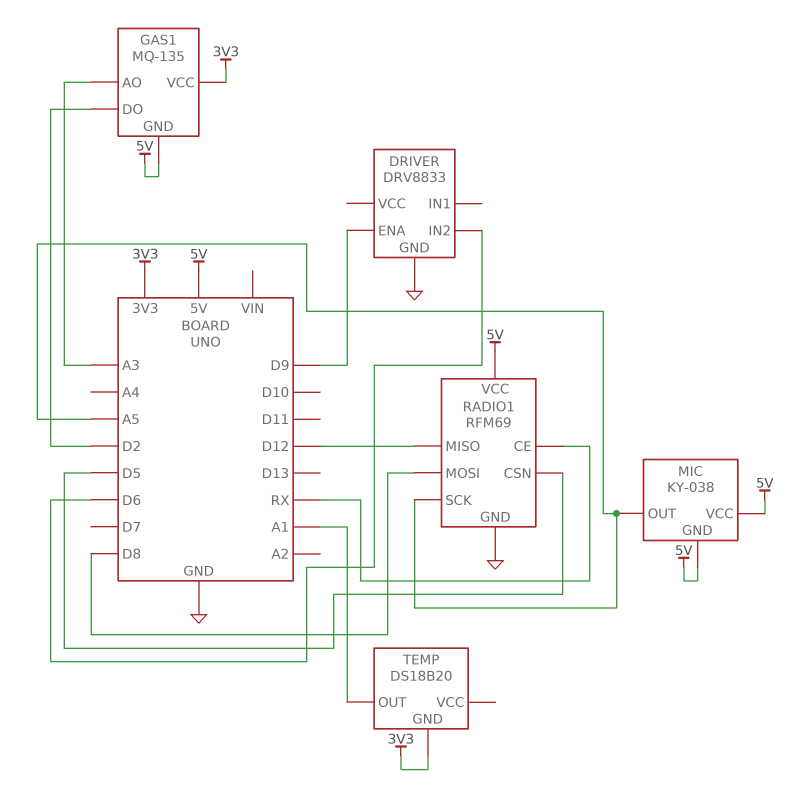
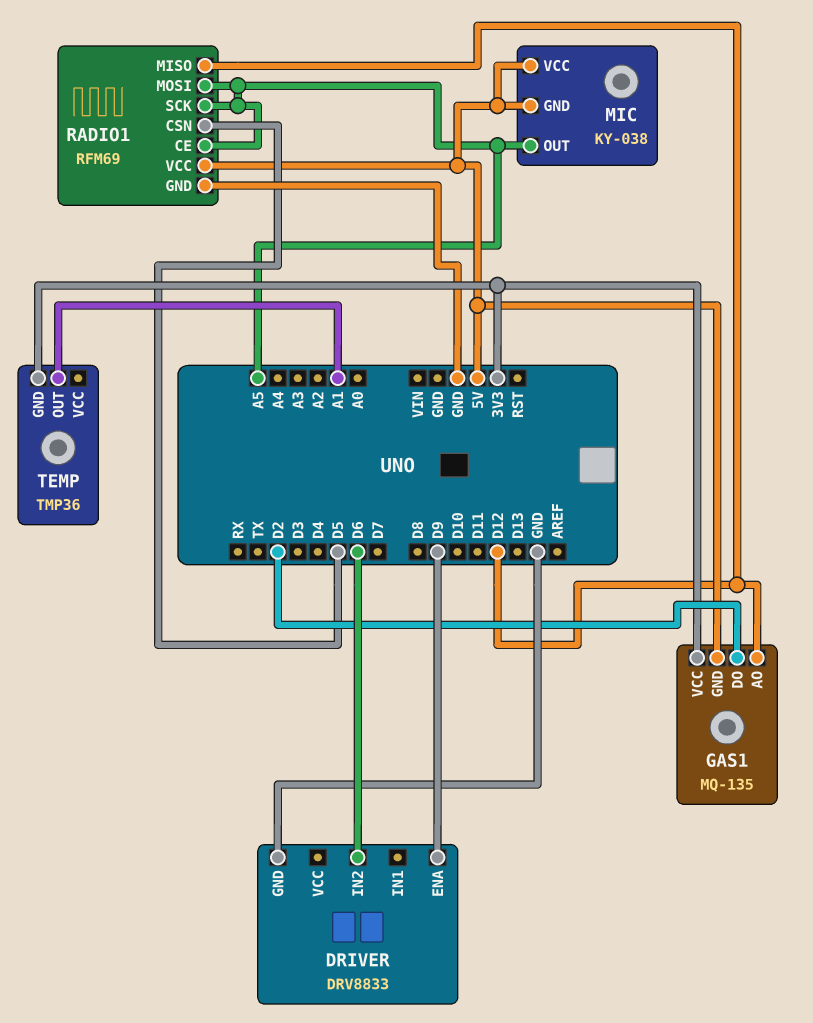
GAS1 pin AO: A3 -> D12
RADIO1 pin CE: RX -> A5
RADIO1 pin MOSI: D8 -> A5
TEMP: DS18B20 -> TMP36

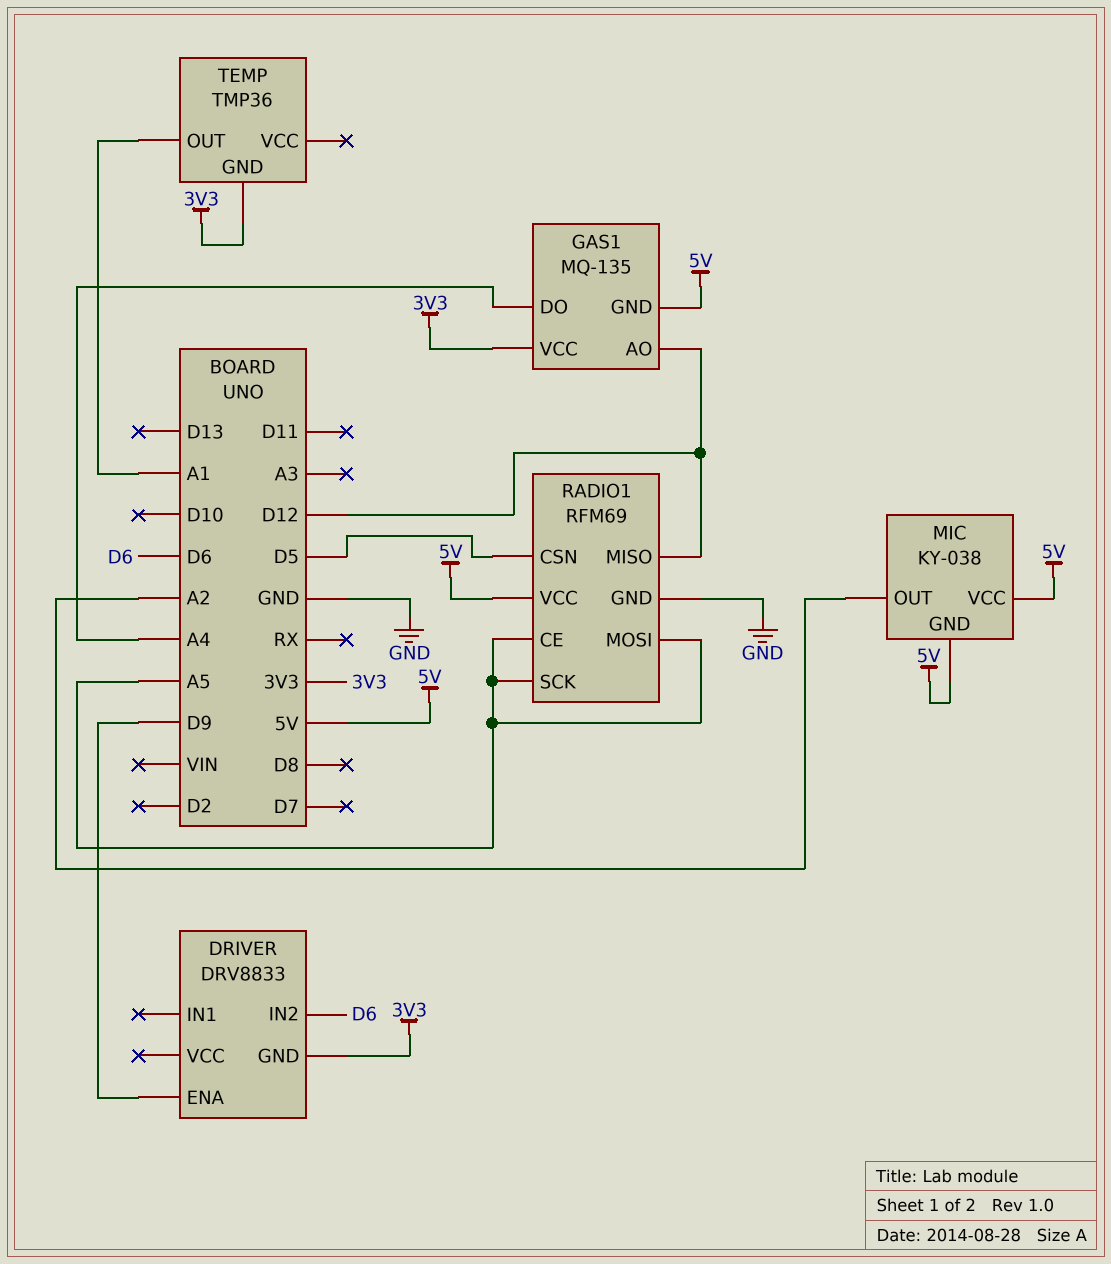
DRIVER pin GND: GND -> 3V3
GAS1 pin DO: D2 -> A4
MIC pin OUT: A5 -> A2

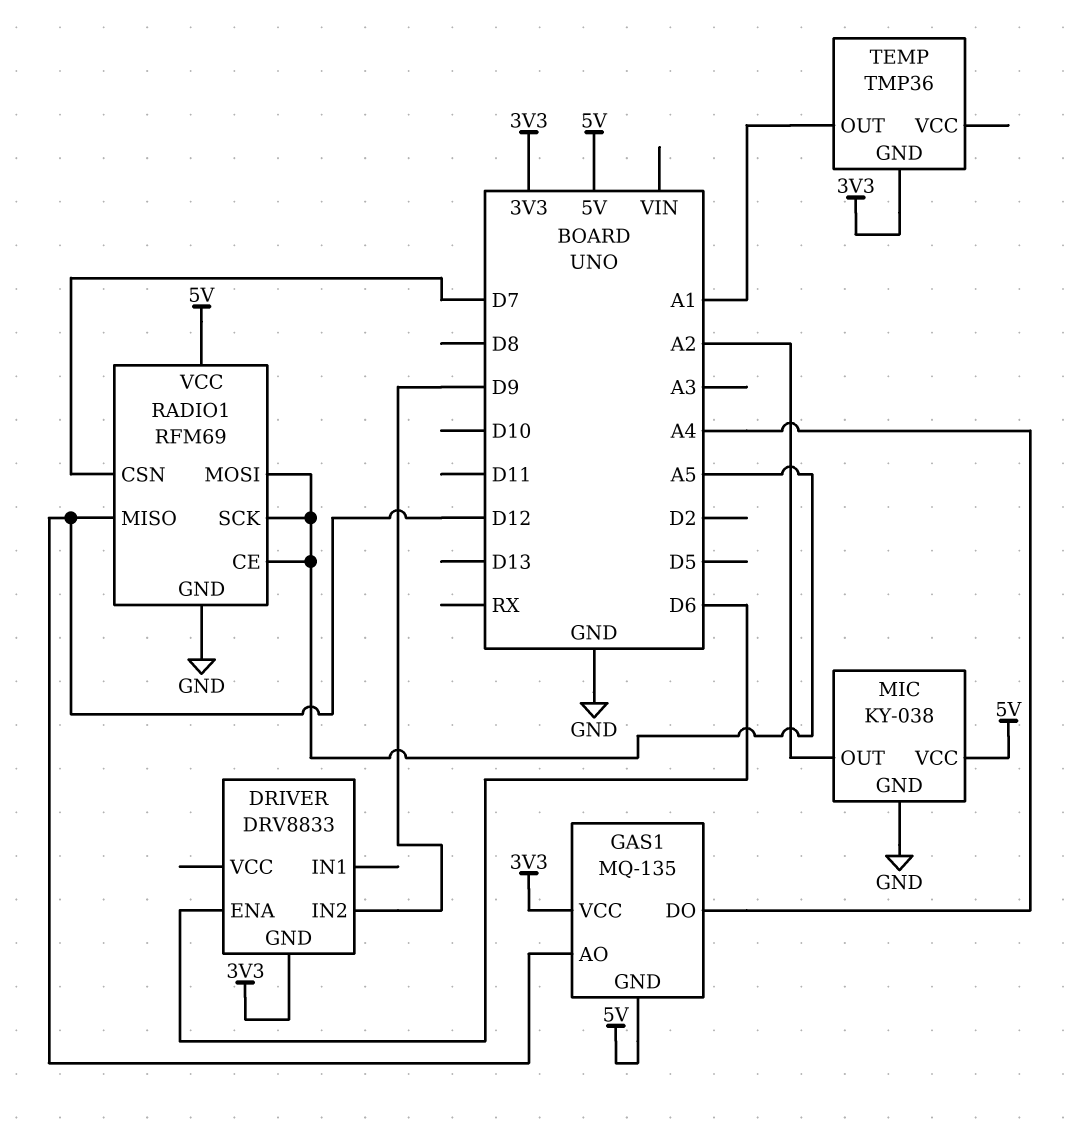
DRIVER pin ENA: D9 -> D6
DRIVER pin IN2: D6 -> D9
MIC pin GND: 5V -> GND
RADIO1 pin CSN: D5 -> D7

